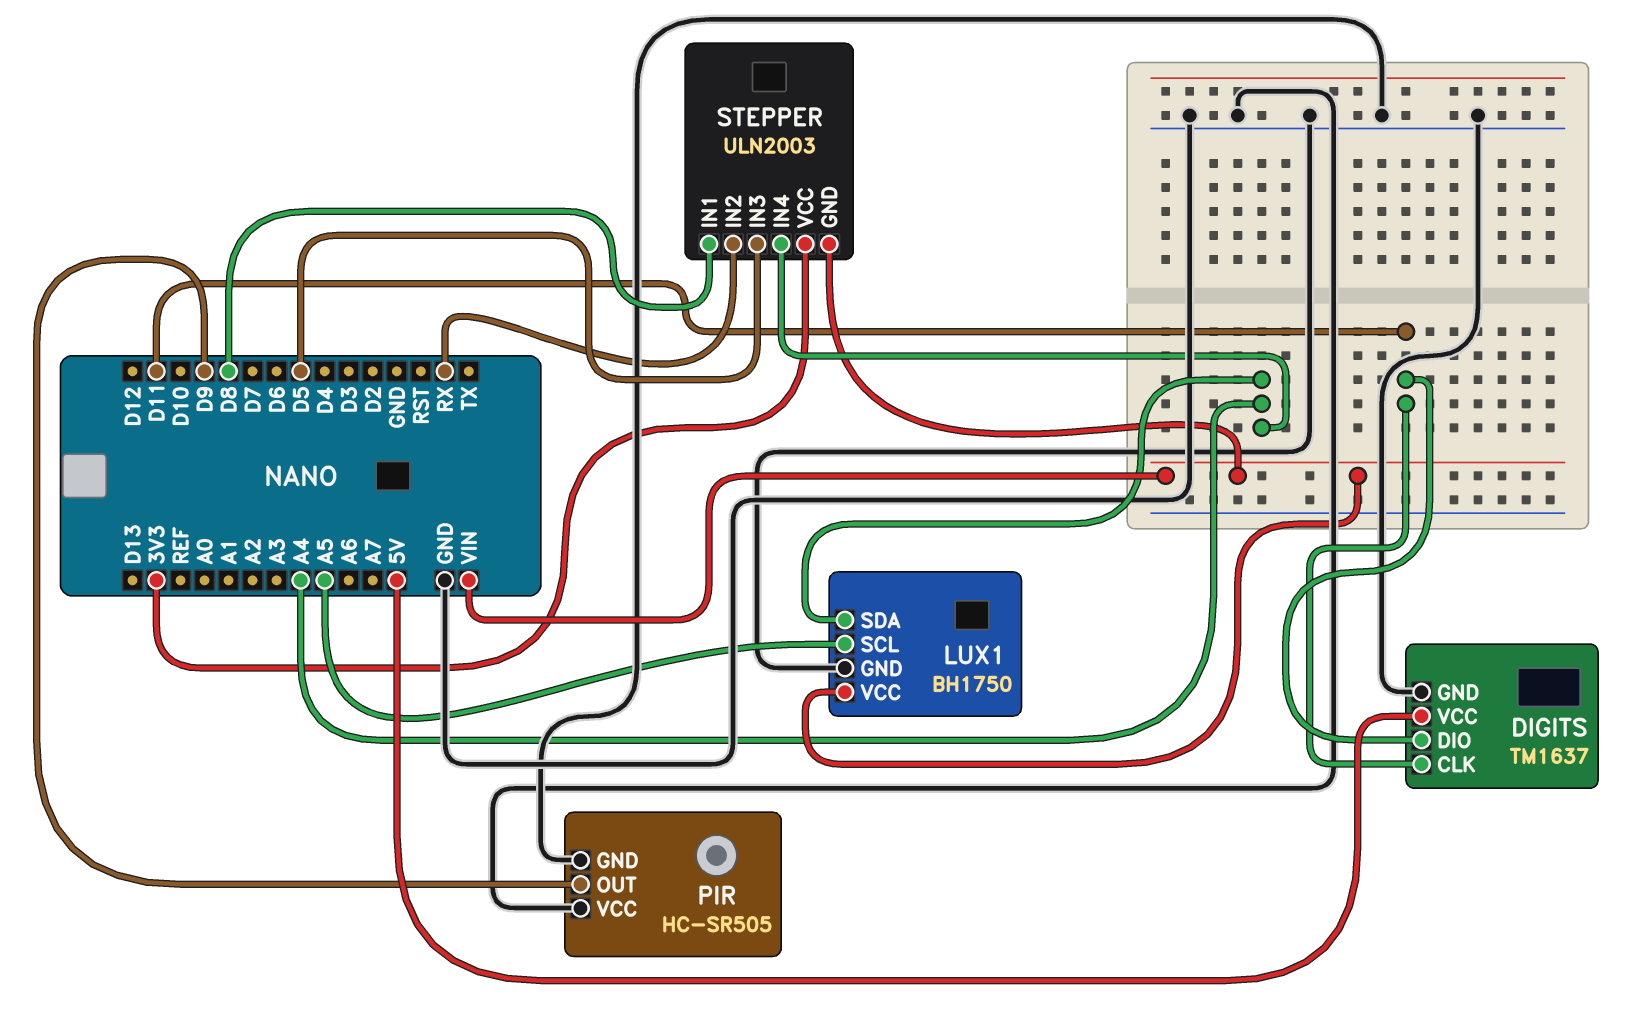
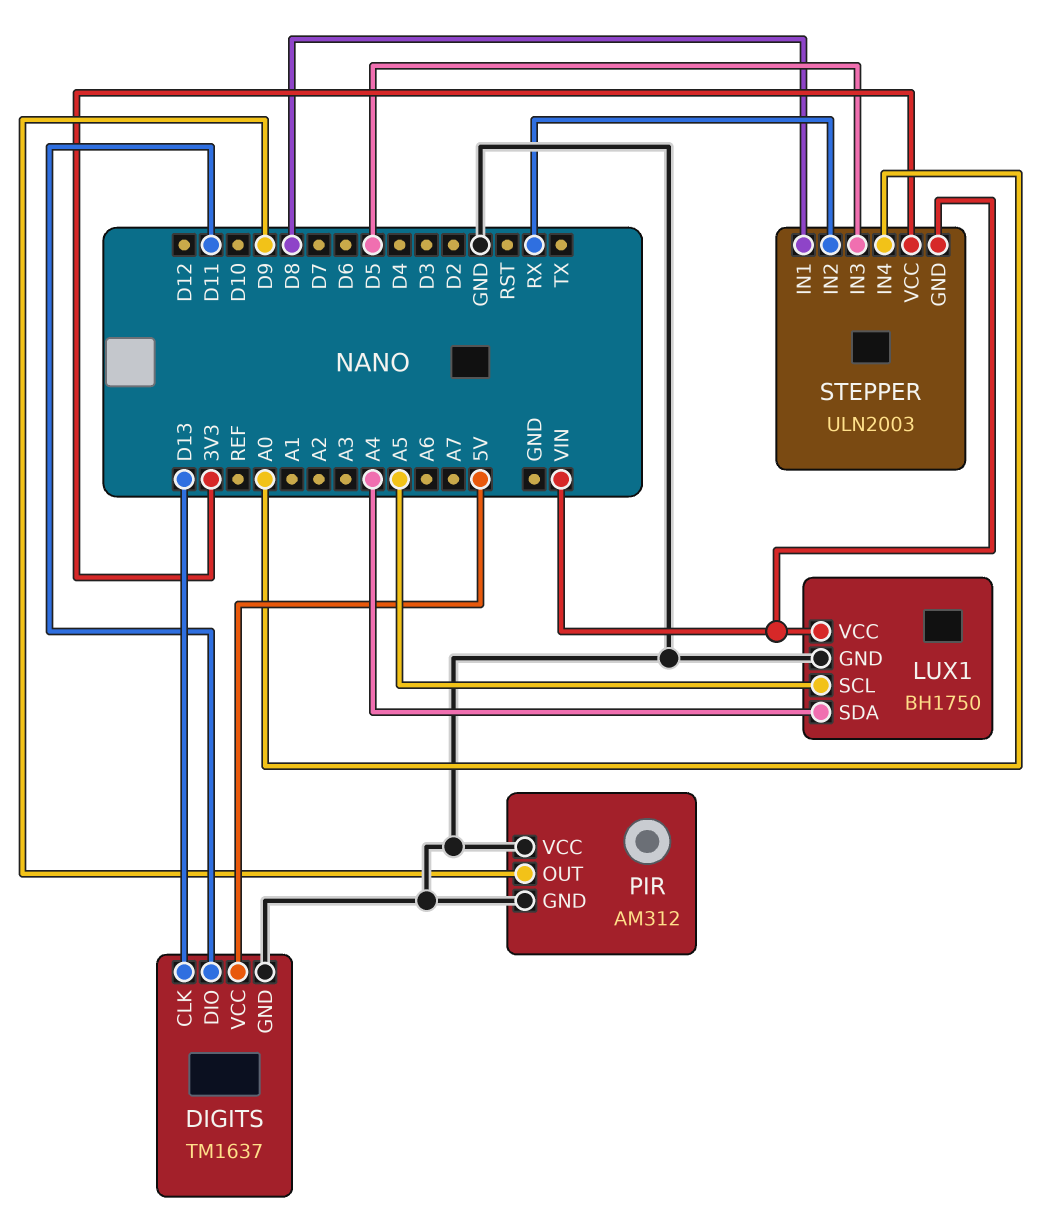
DIGITS pin CLK: D11 -> D13
PIR: HC-SR505 -> AM312
STEPPER pin IN4: A4 -> A0

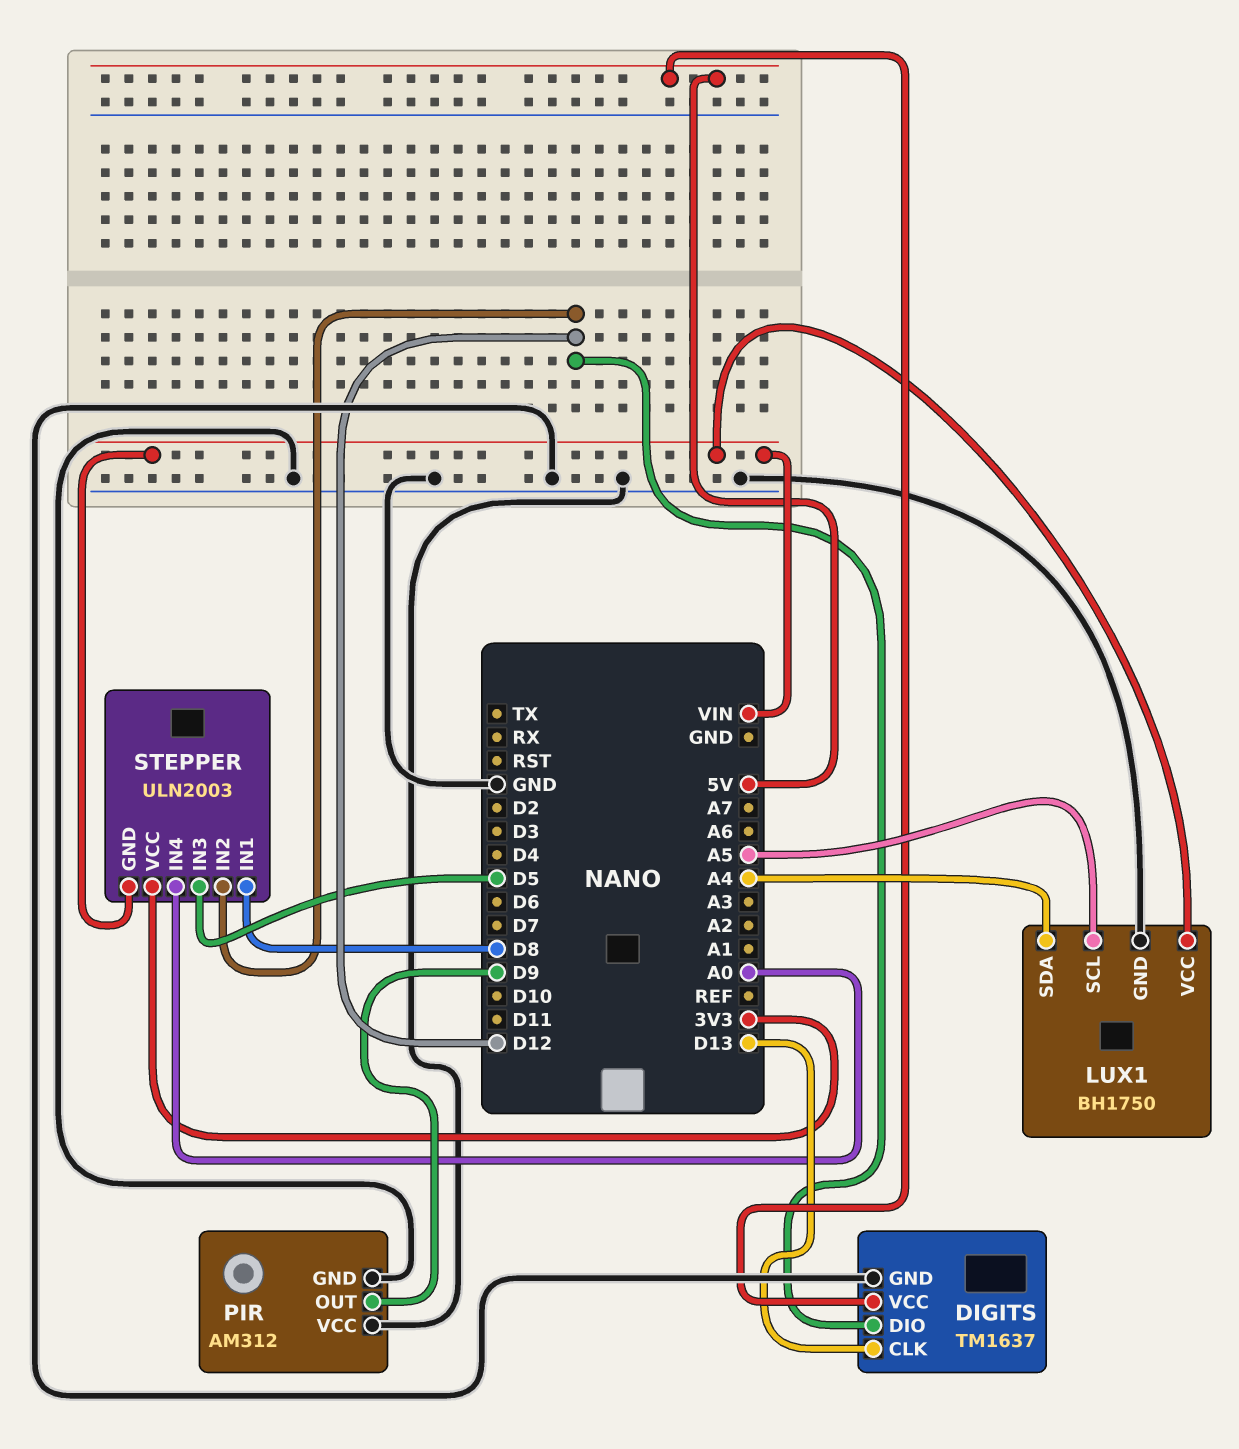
DIGITS pin DIO: D11 -> D12
STEPPER pin IN2: RX -> D12

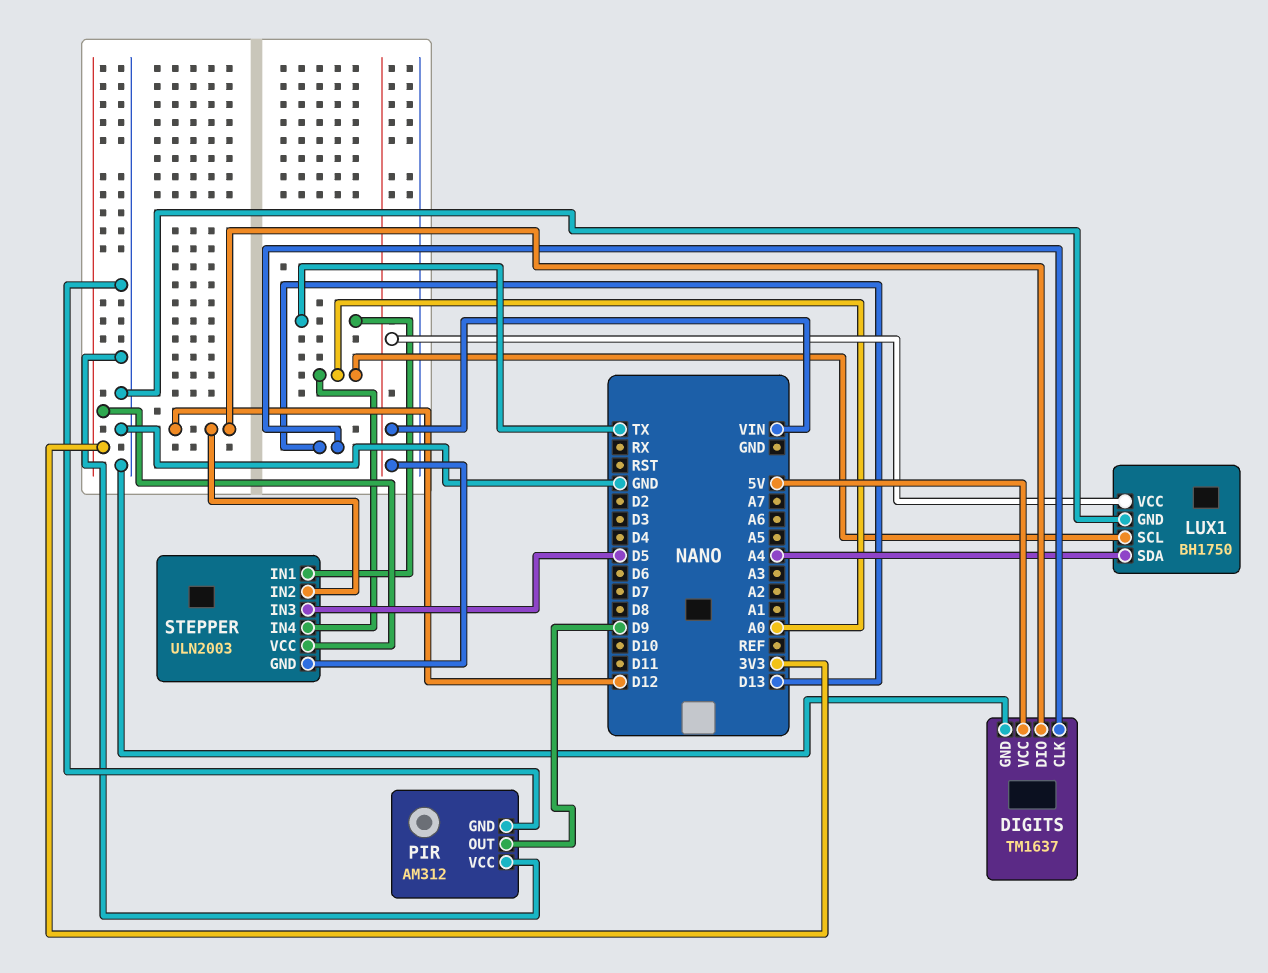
LUX1 pin SCL: A5 -> A0
STEPPER pin IN1: D8 -> TX

